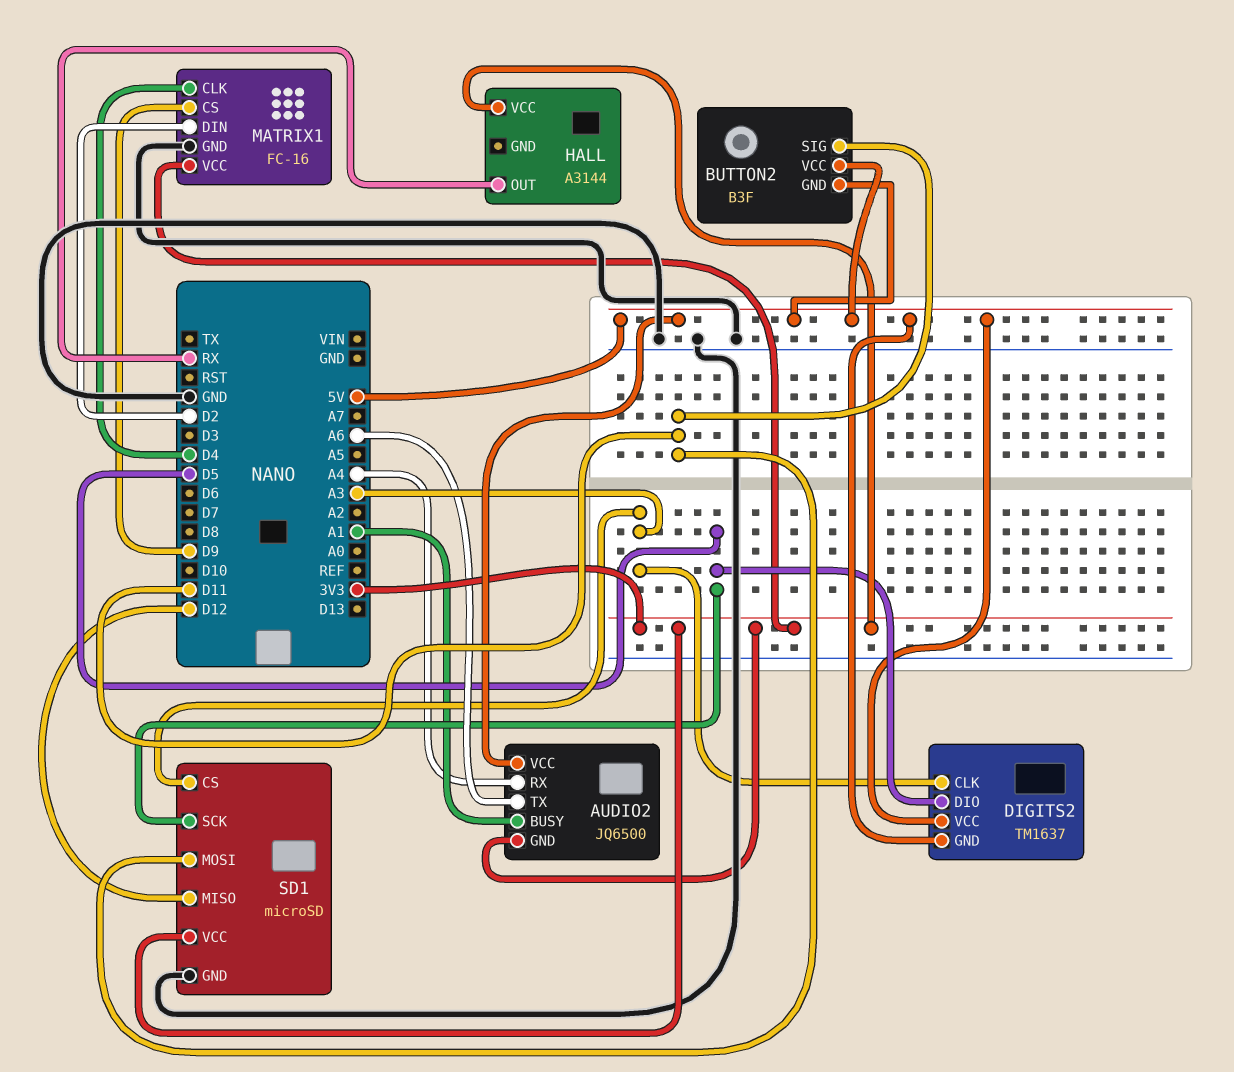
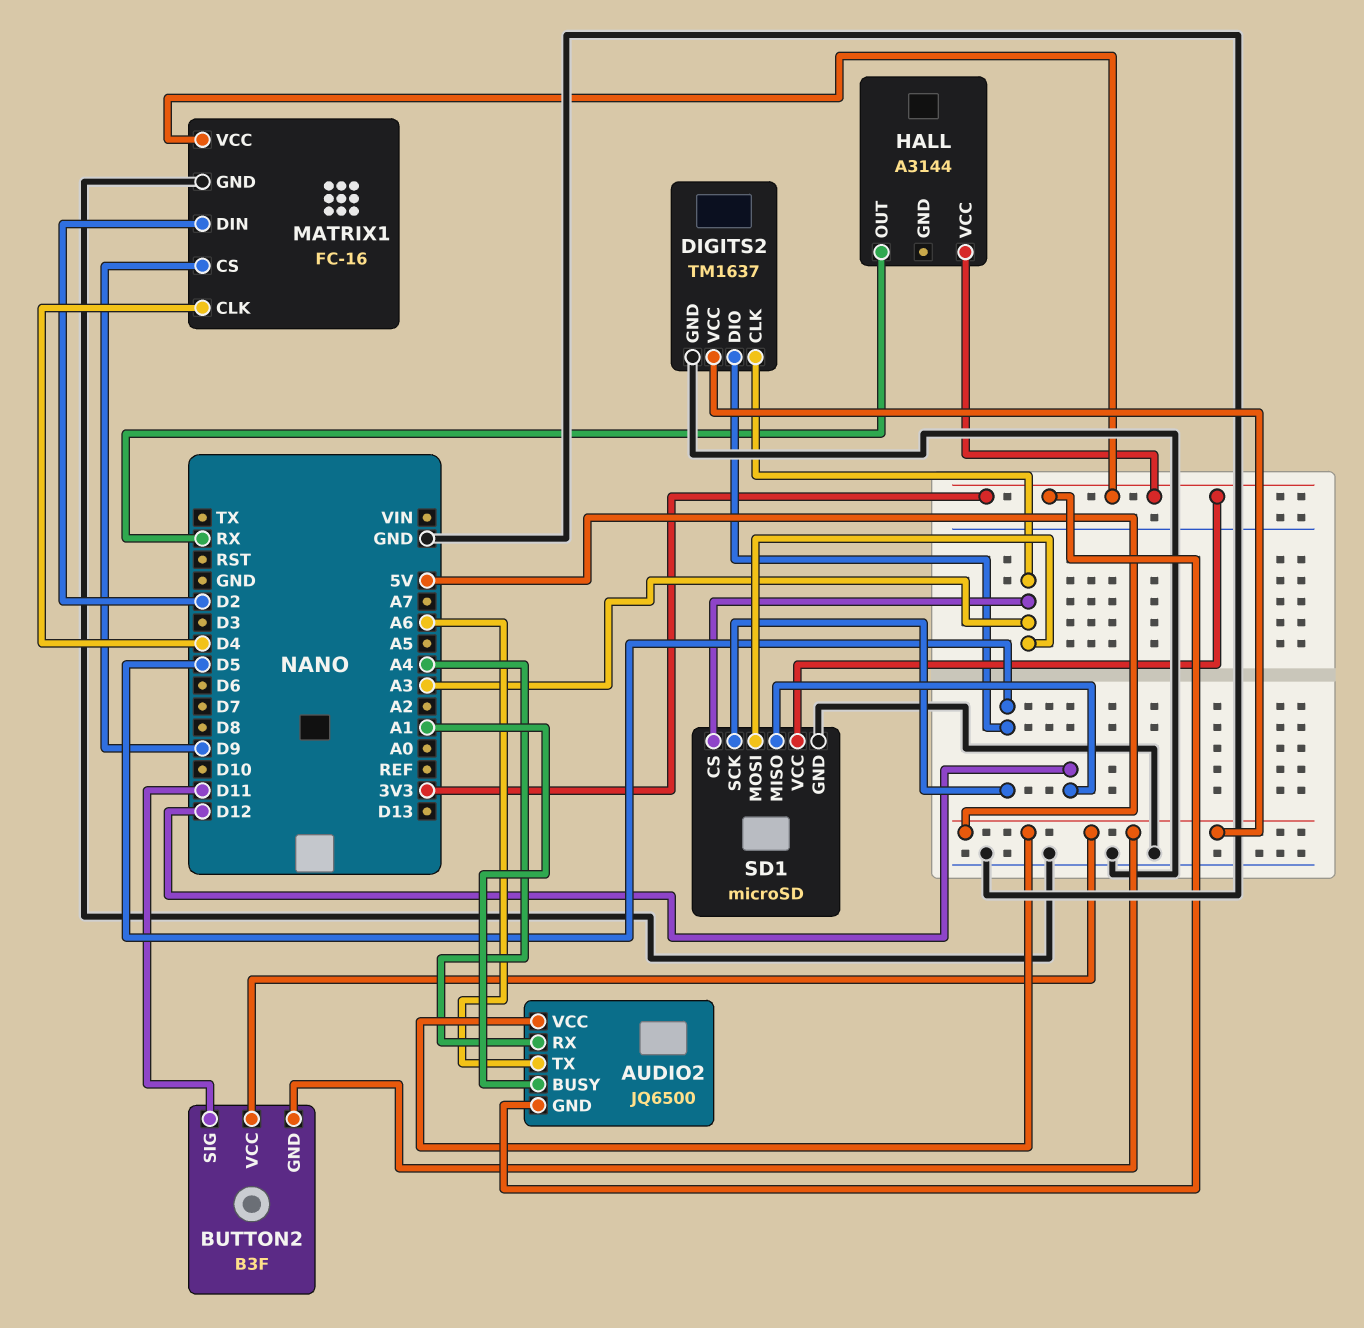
DIGITS2 pin GND: 5V -> GND
SD1 pin MOSI: D11 -> A3

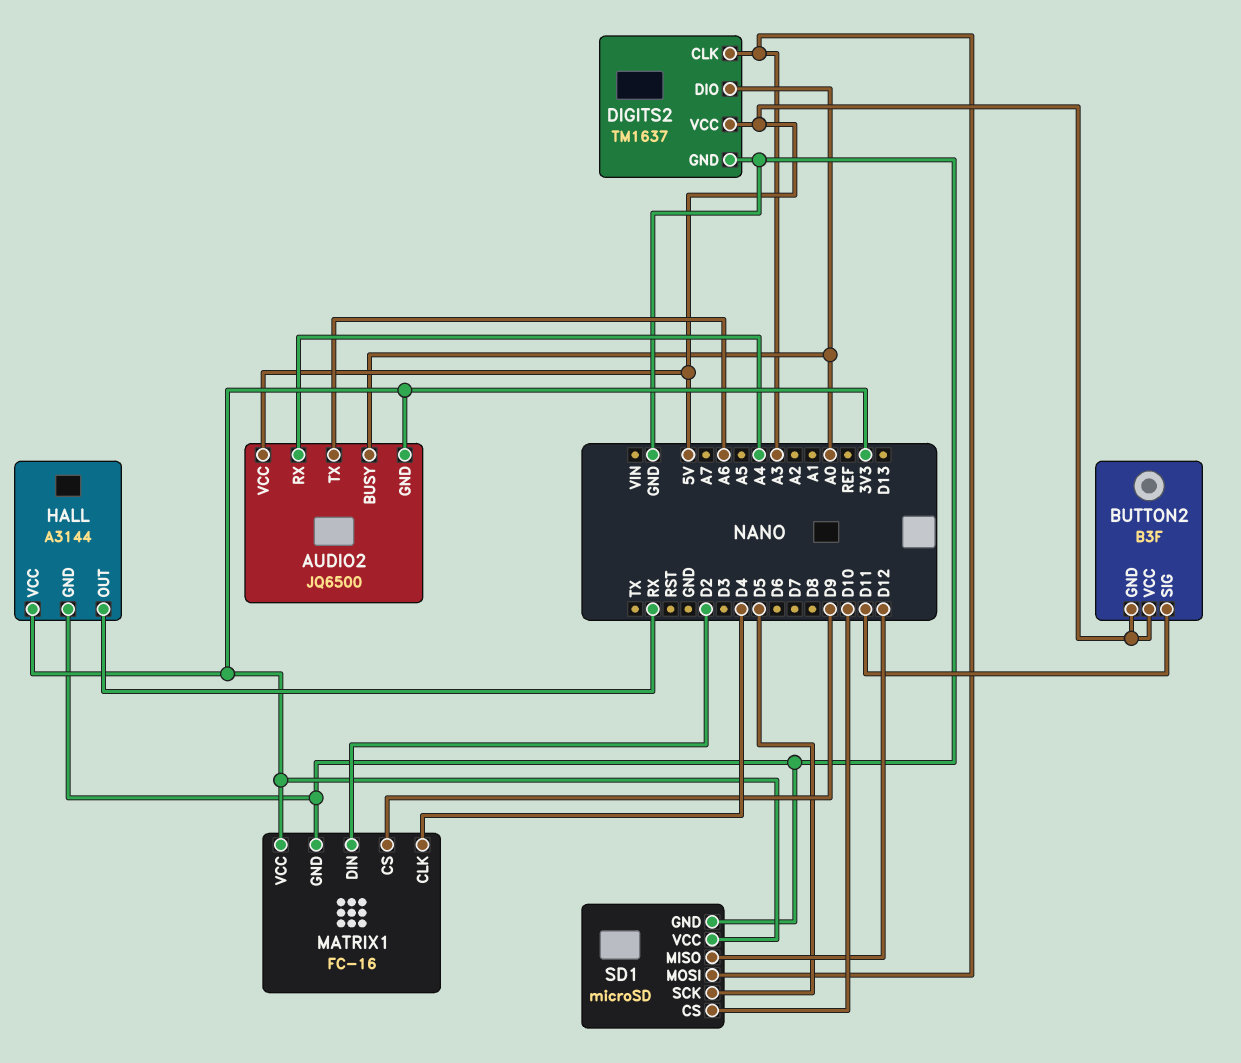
AUDIO2 pin BUSY: A1 -> A0
DIGITS2 pin DIO: D5 -> A0
HALL pin GND: none -> GND
SD1 pin CS: A3 -> D10

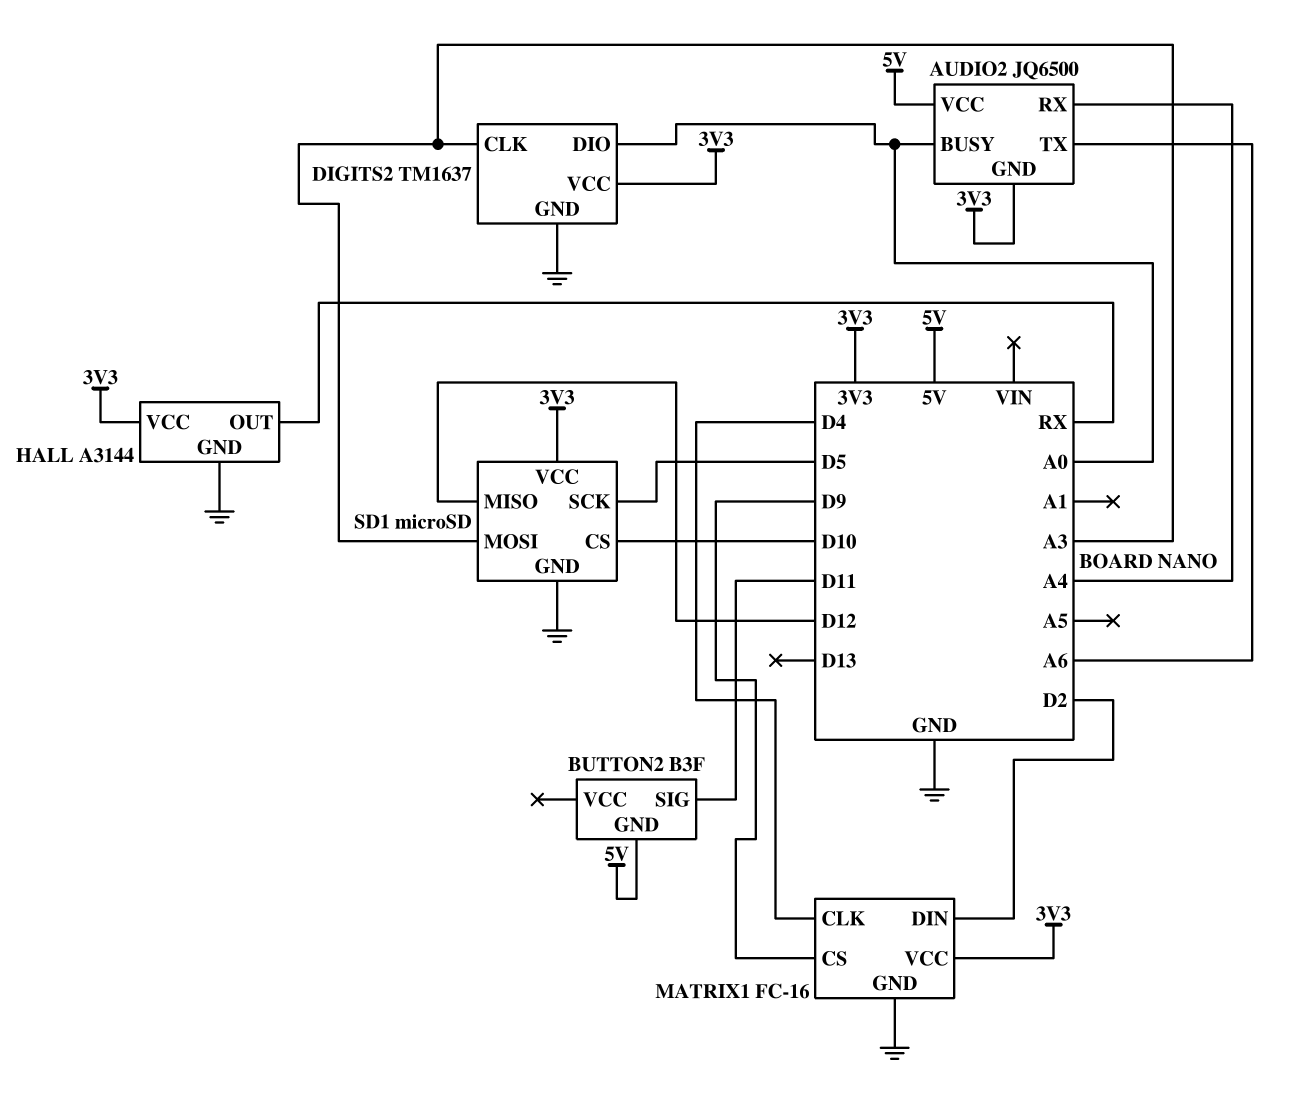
BUTTON2 pin VCC: 5V -> none
DIGITS2 pin VCC: 5V -> 3V3

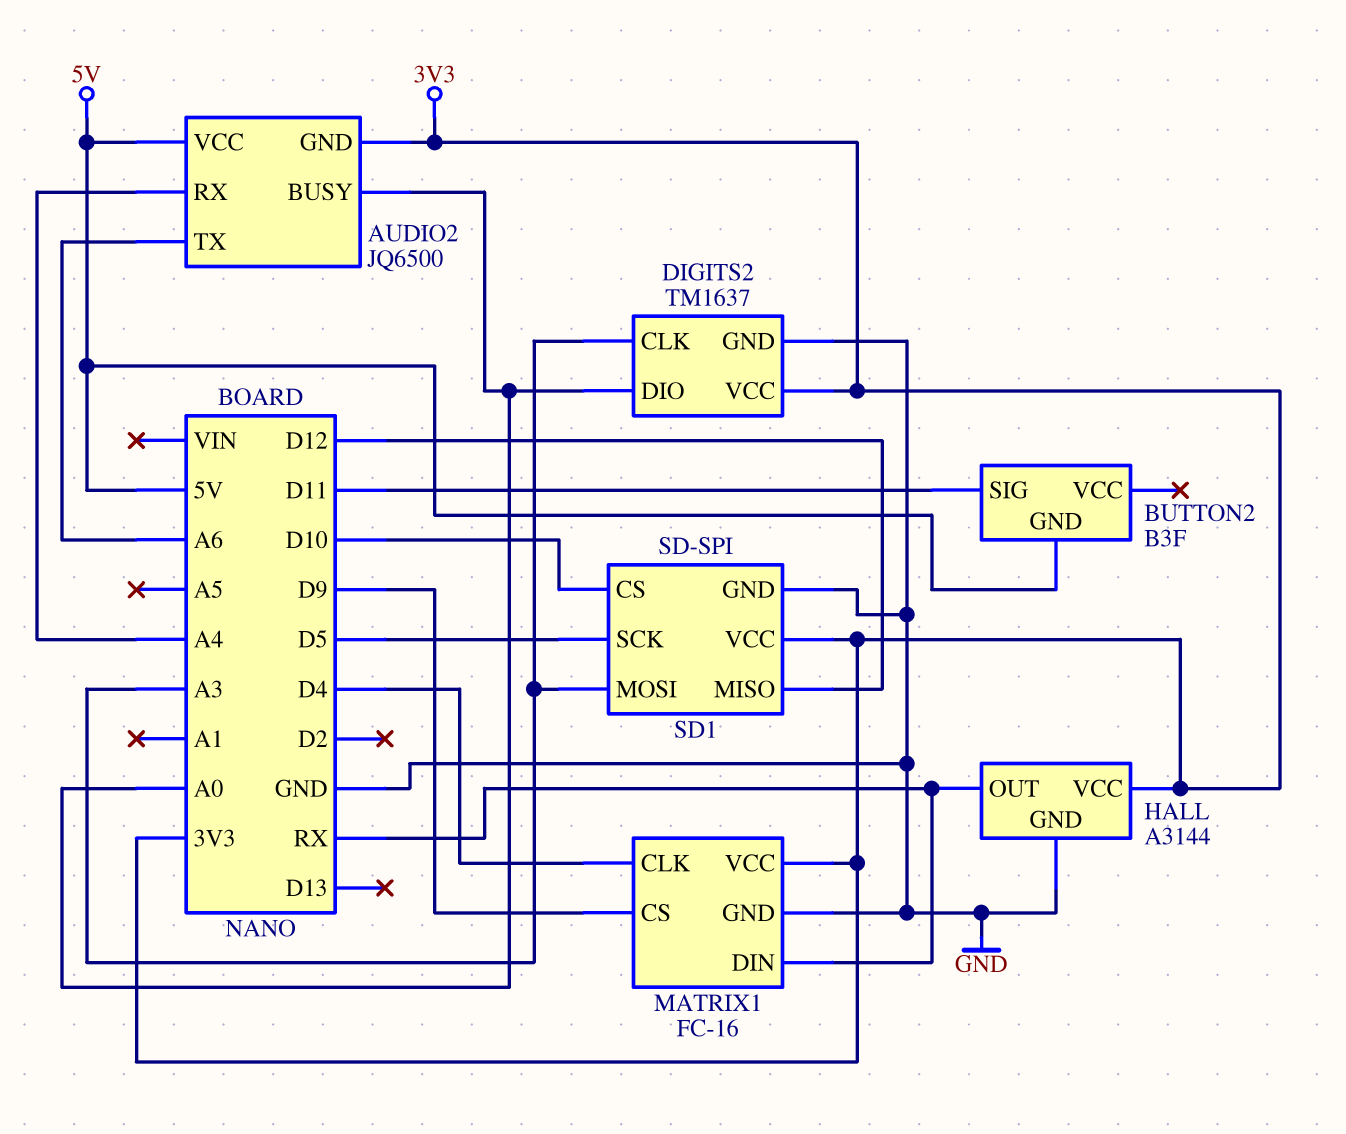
MATRIX1 pin DIN: D2 -> RX
SD1: microSD -> SD-SPI

